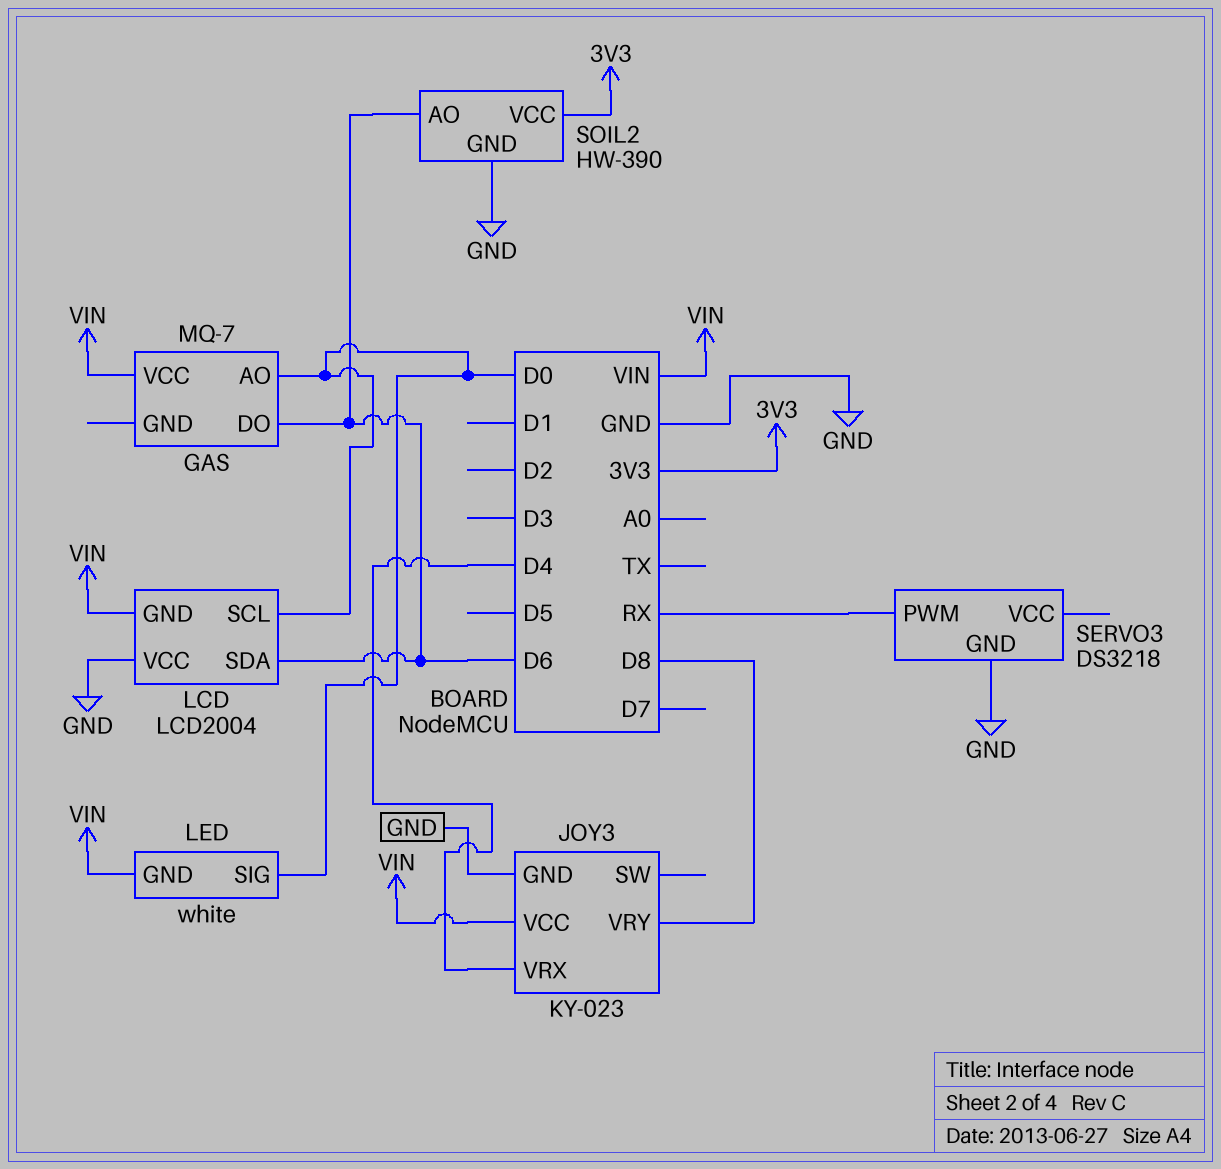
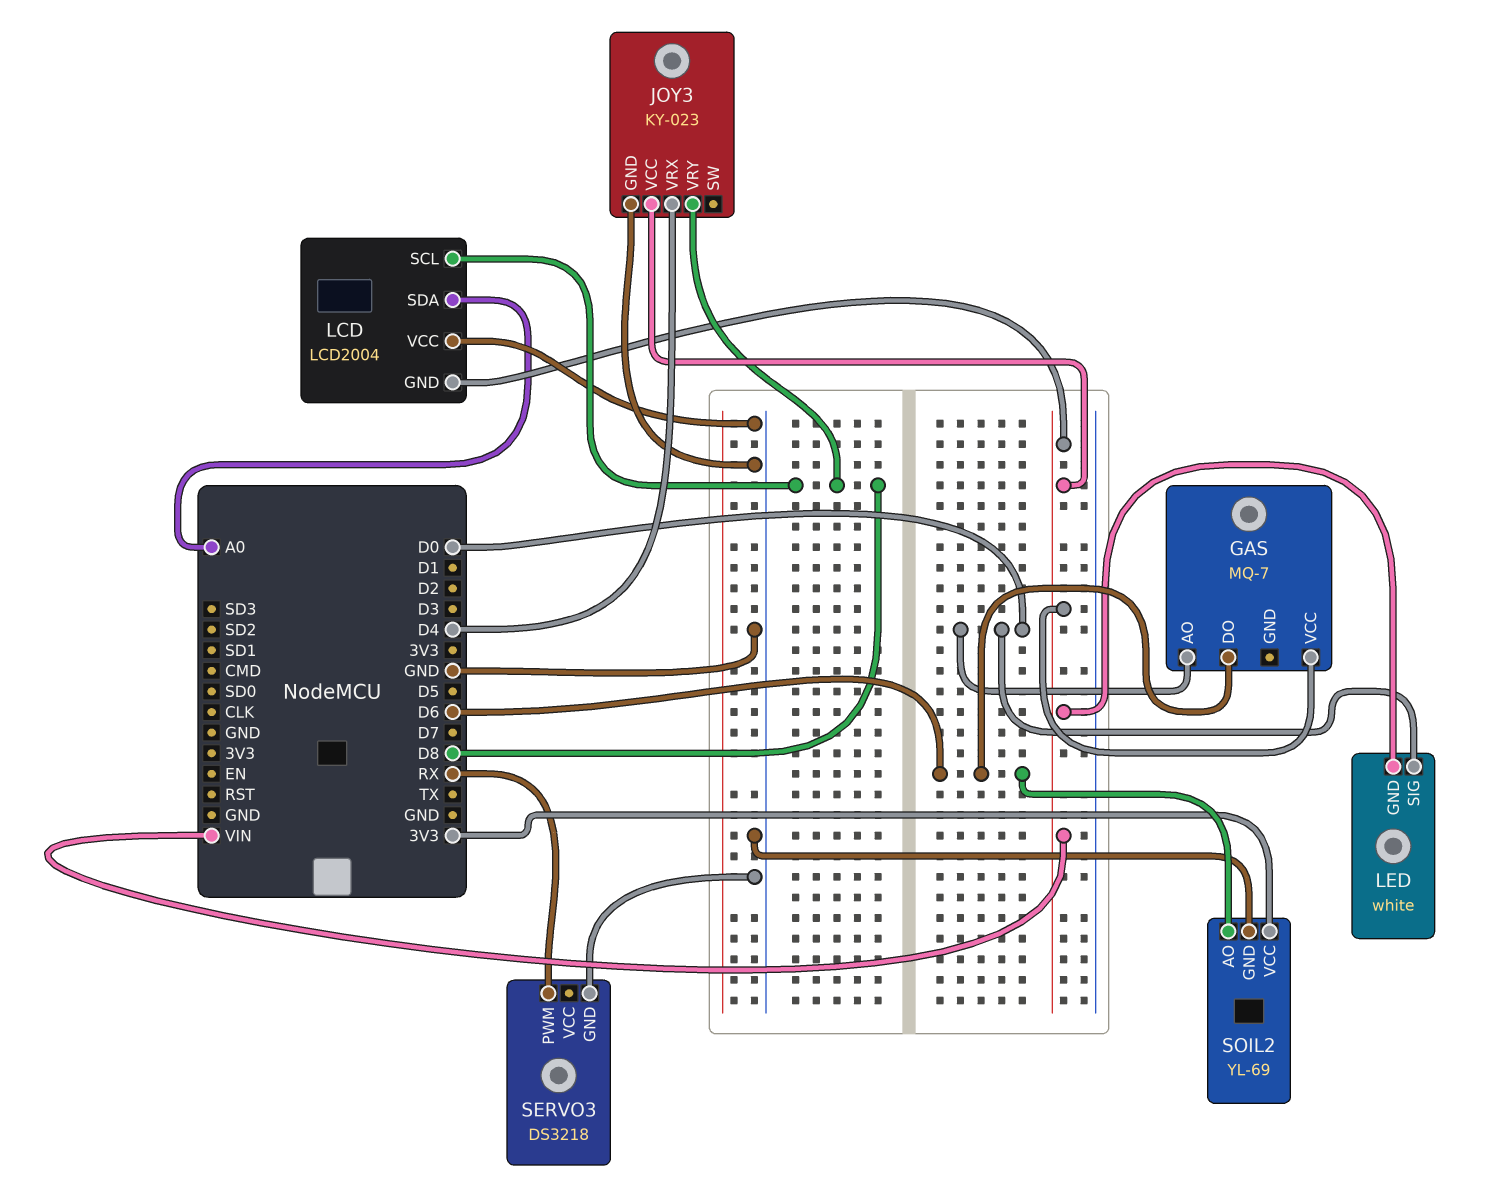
LCD pin SCL: D0 -> D8
LCD pin SDA: D6 -> A0
SOIL2: HW-390 -> YL-69

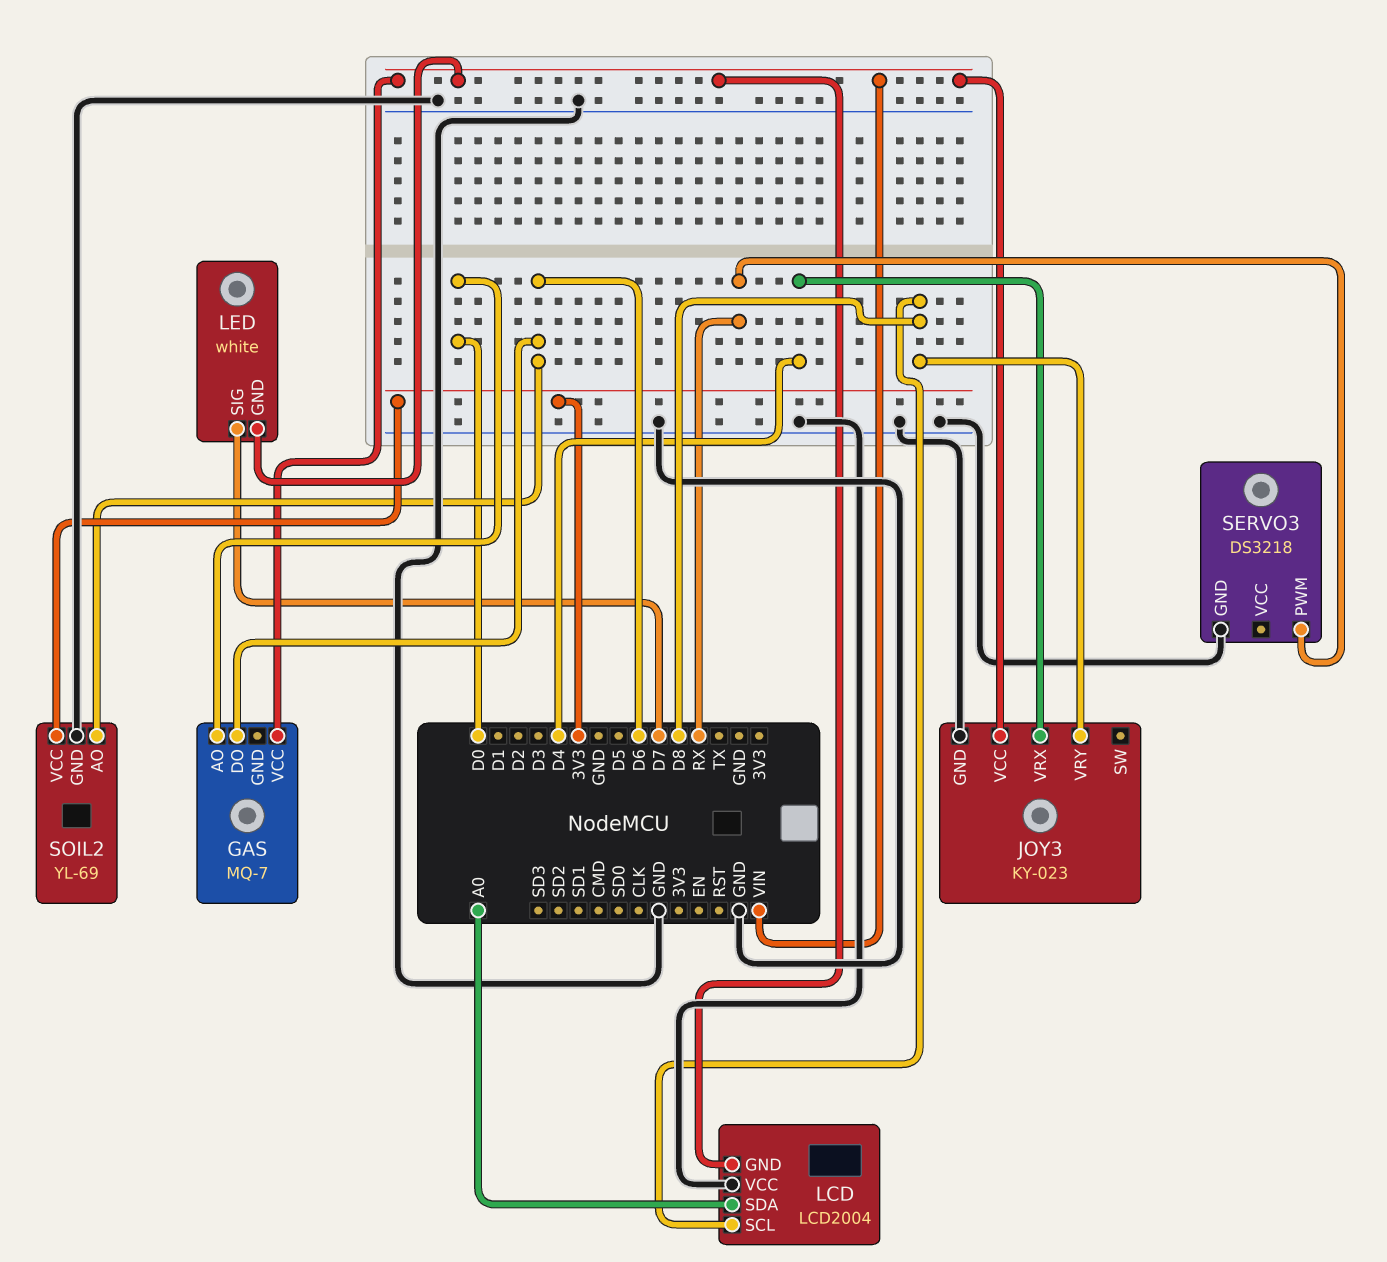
LED pin SIG: D0 -> D7

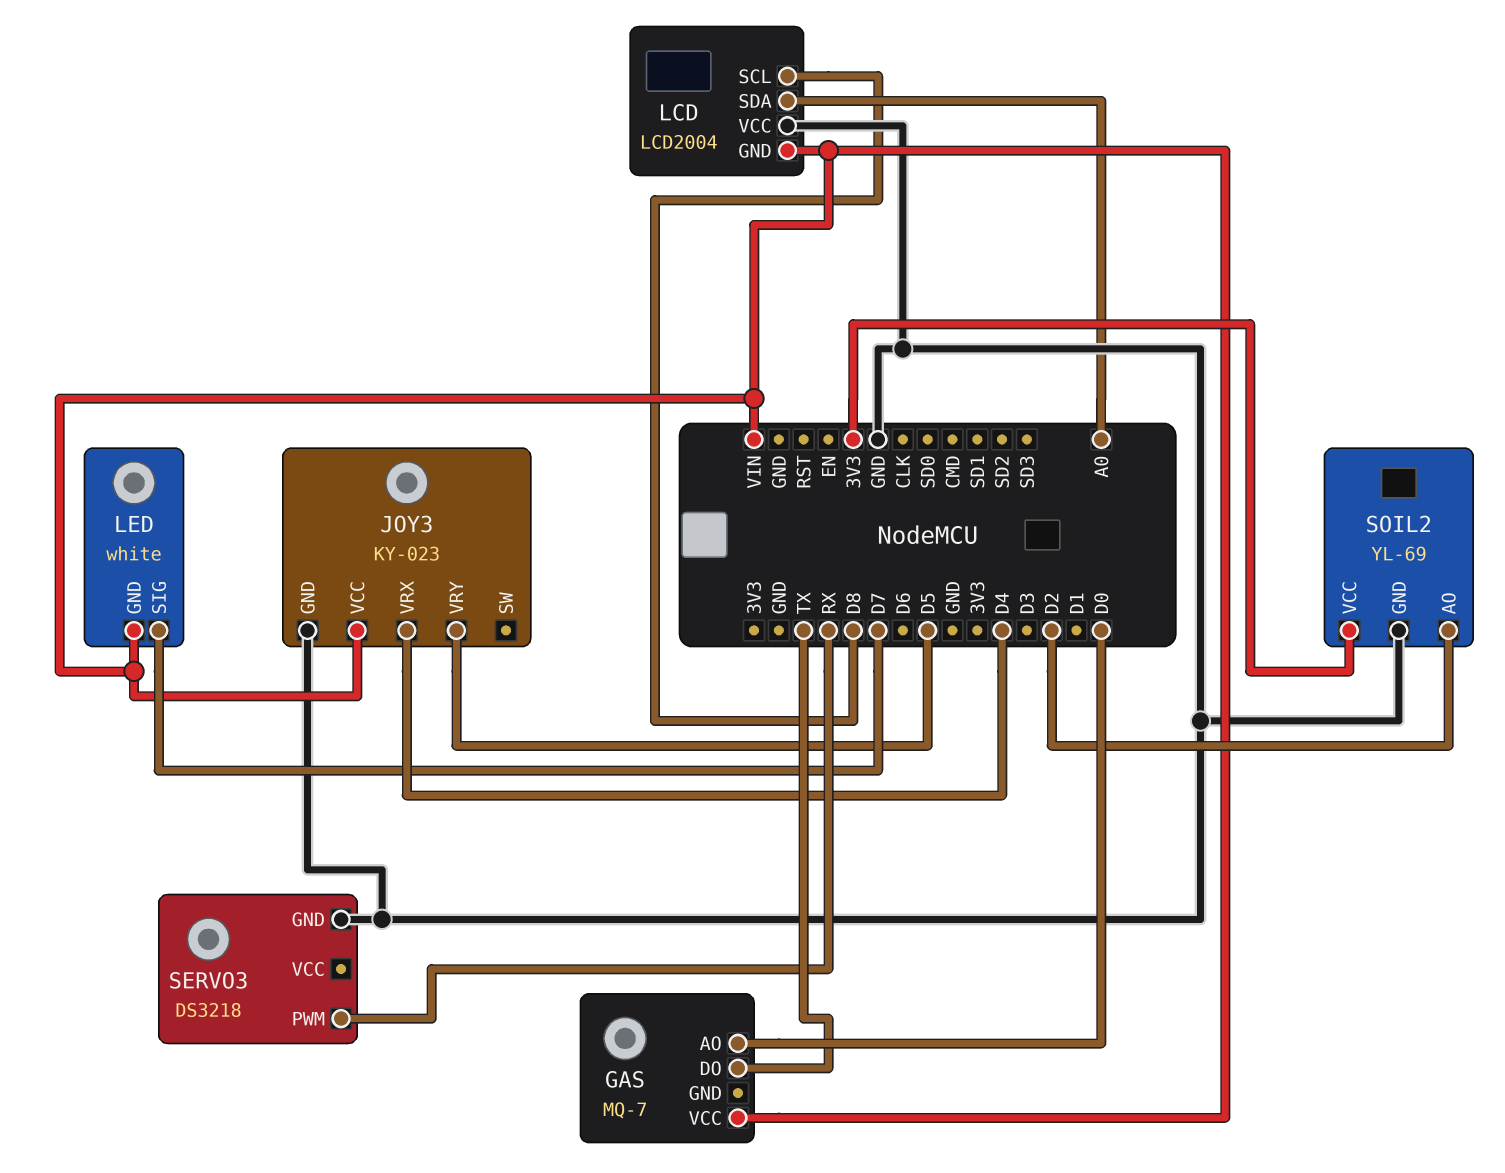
GAS pin DO: D6 -> TX
JOY3 pin VRY: D8 -> D5
SOIL2 pin AO: D6 -> D2

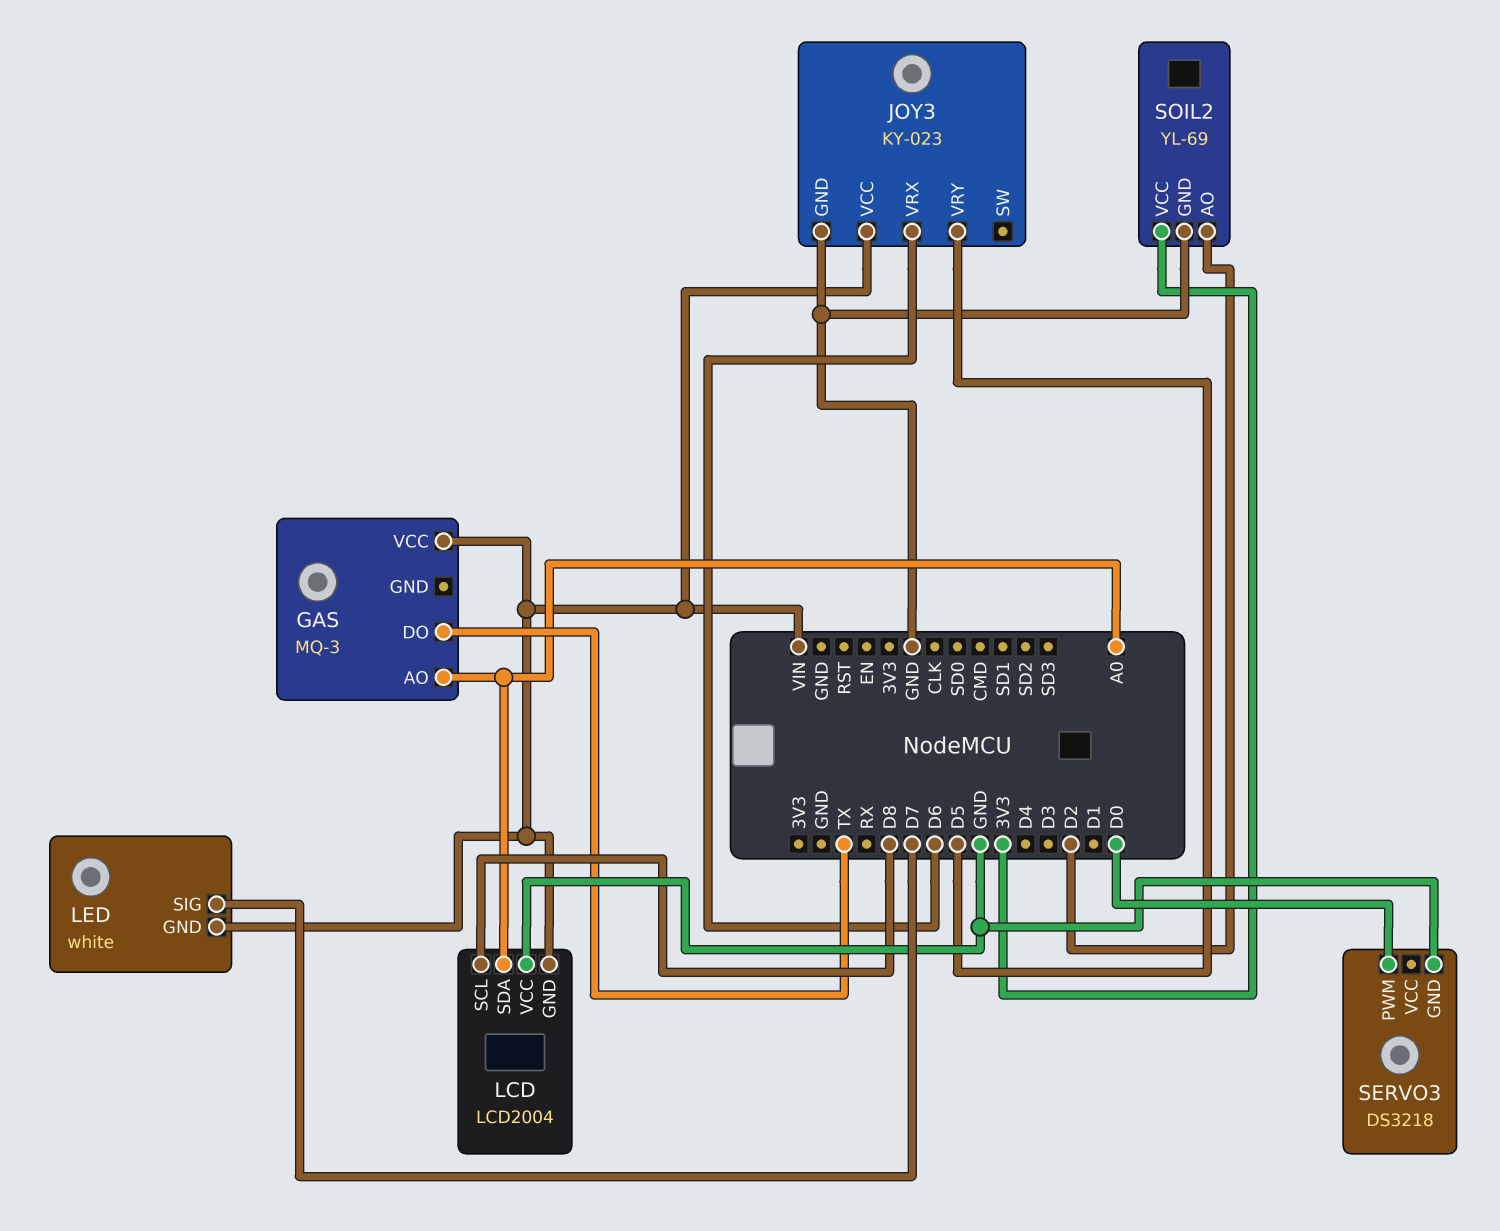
GAS: MQ-7 -> MQ-3
GAS pin AO: D0 -> A0
JOY3 pin VRX: D4 -> D6
SERVO3 pin PWM: RX -> D0

